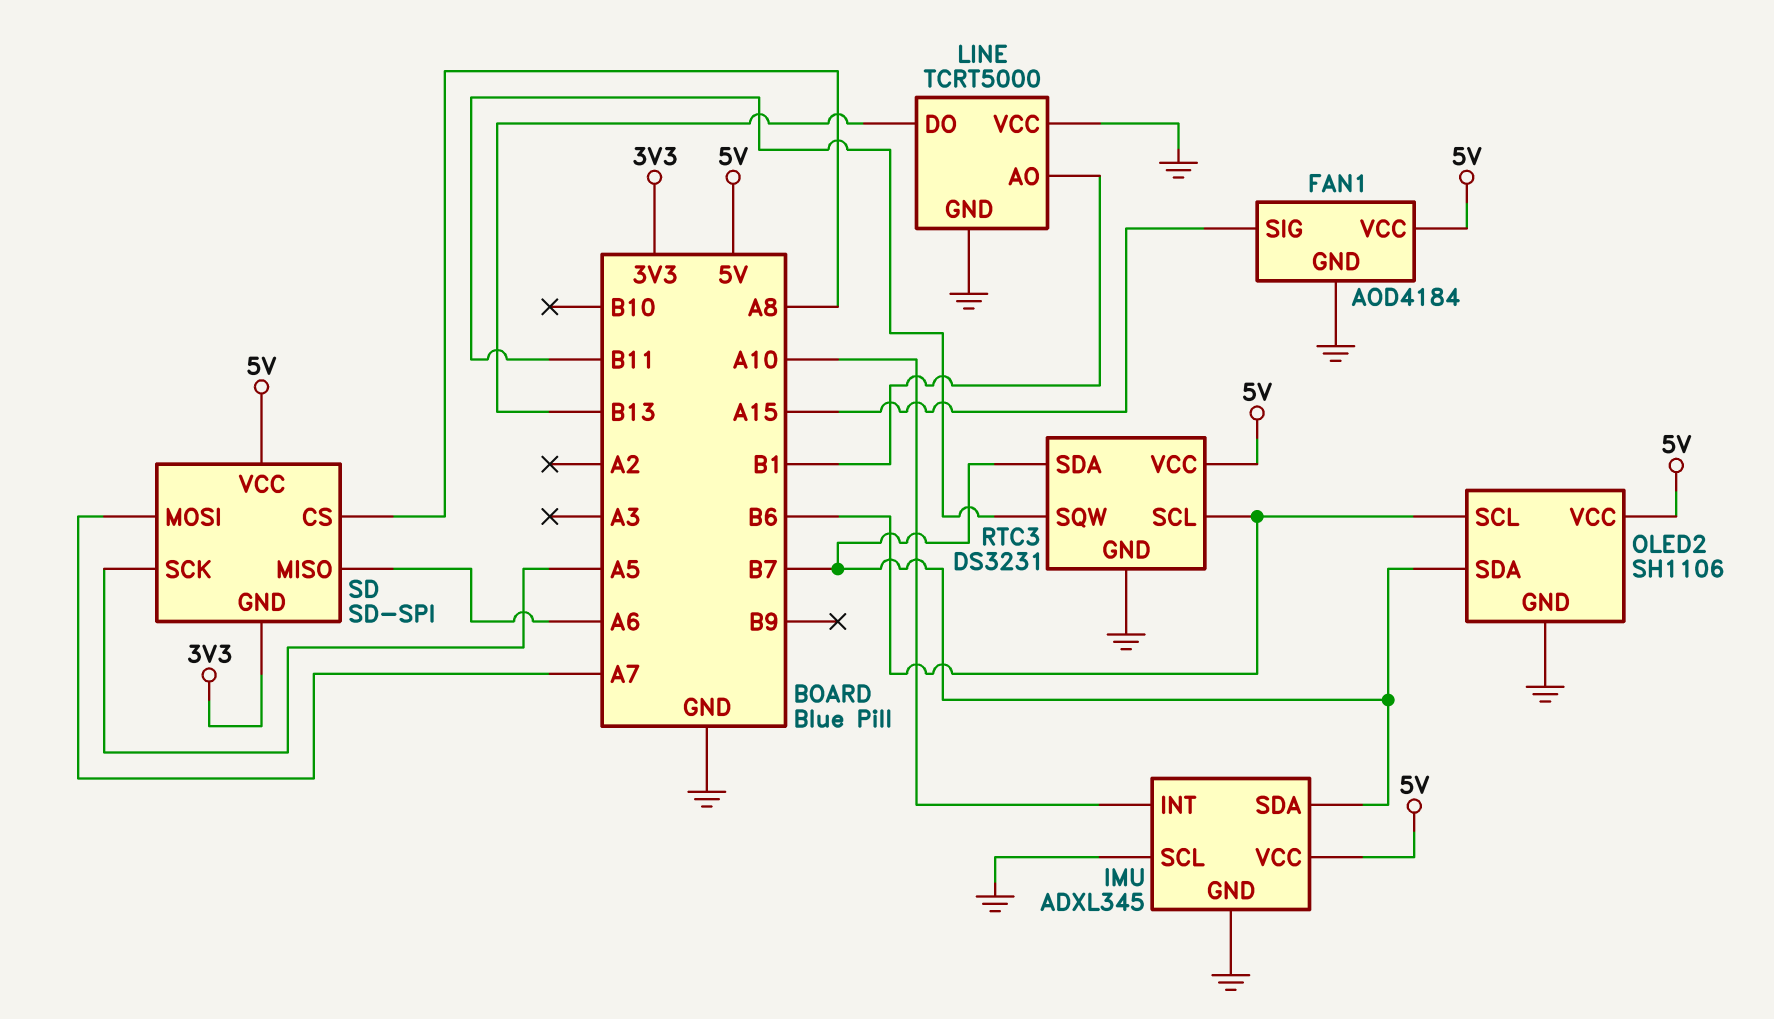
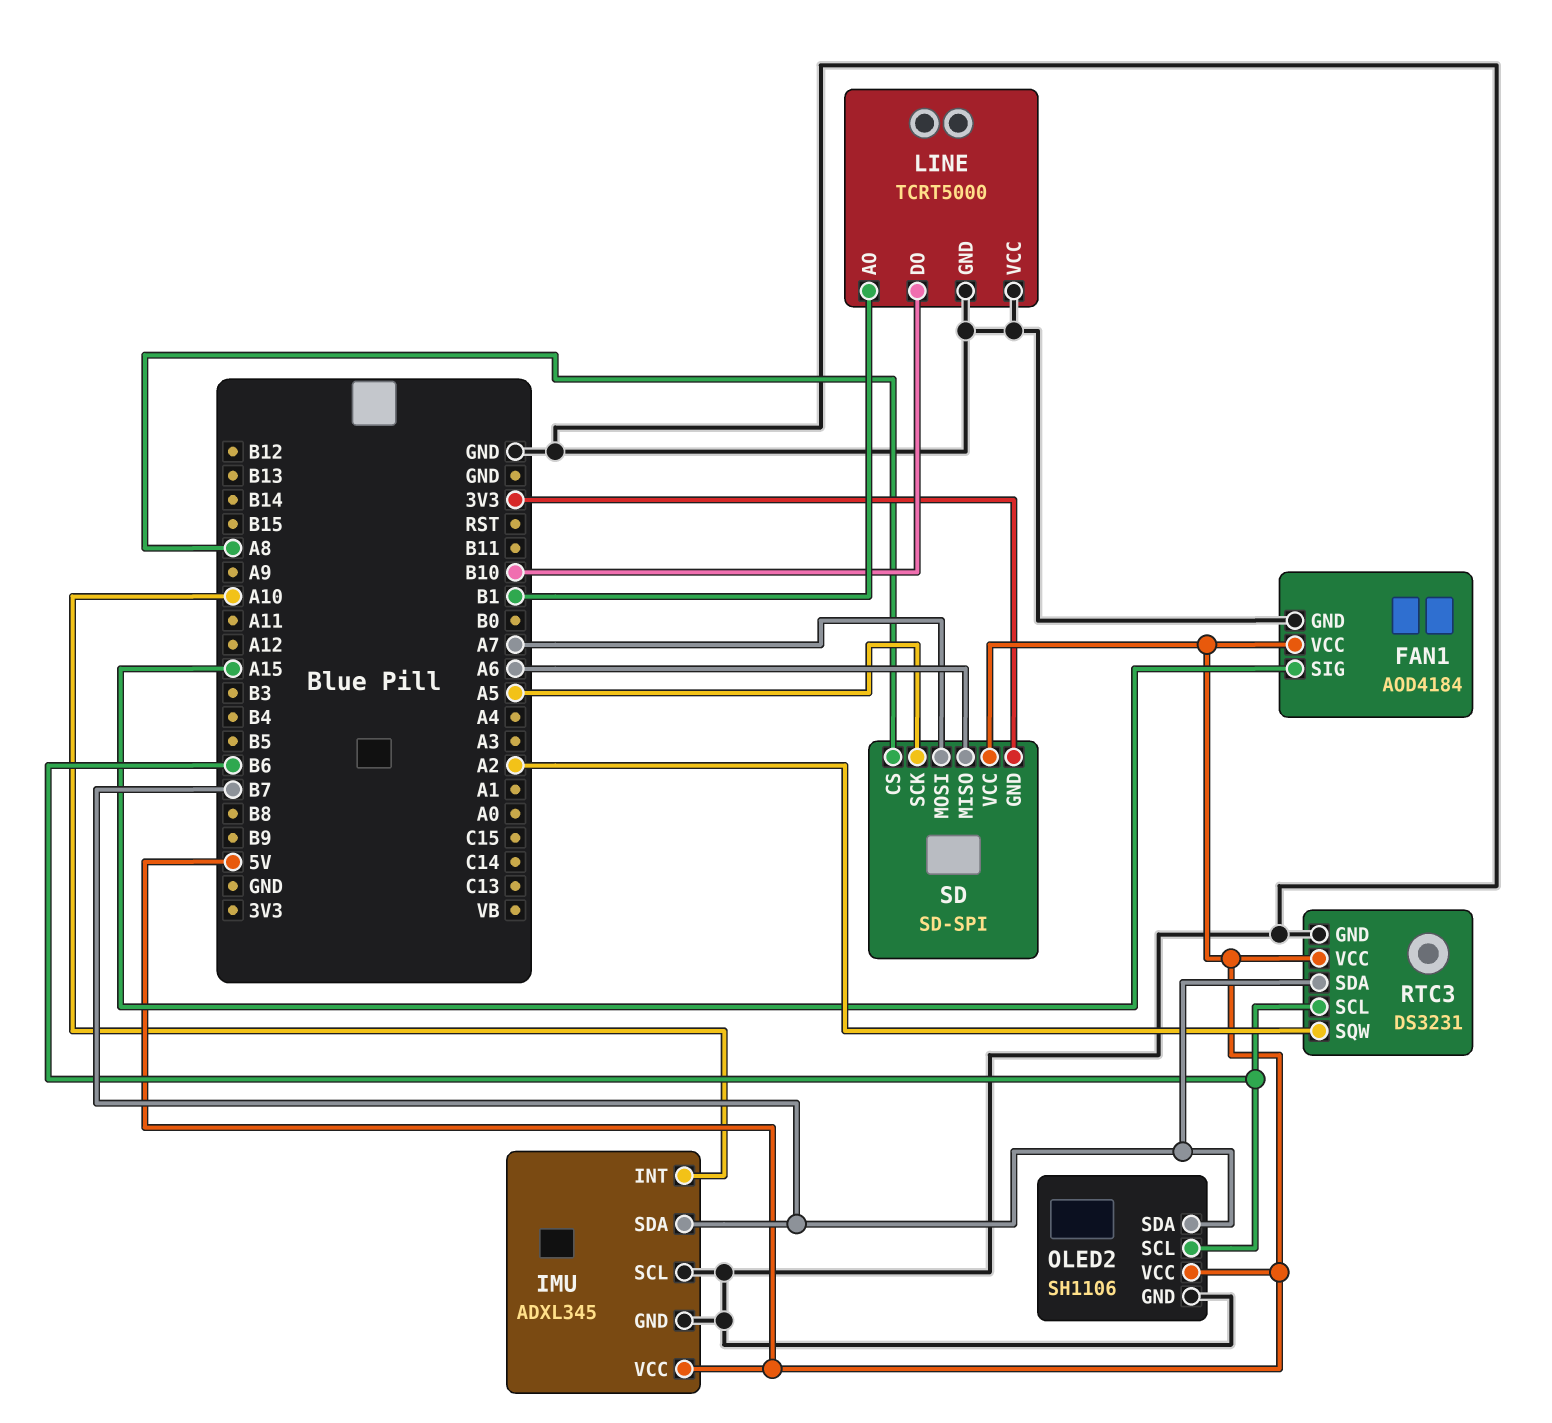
LINE pin DO: B13 -> B10
RTC3 pin SQW: B11 -> A2

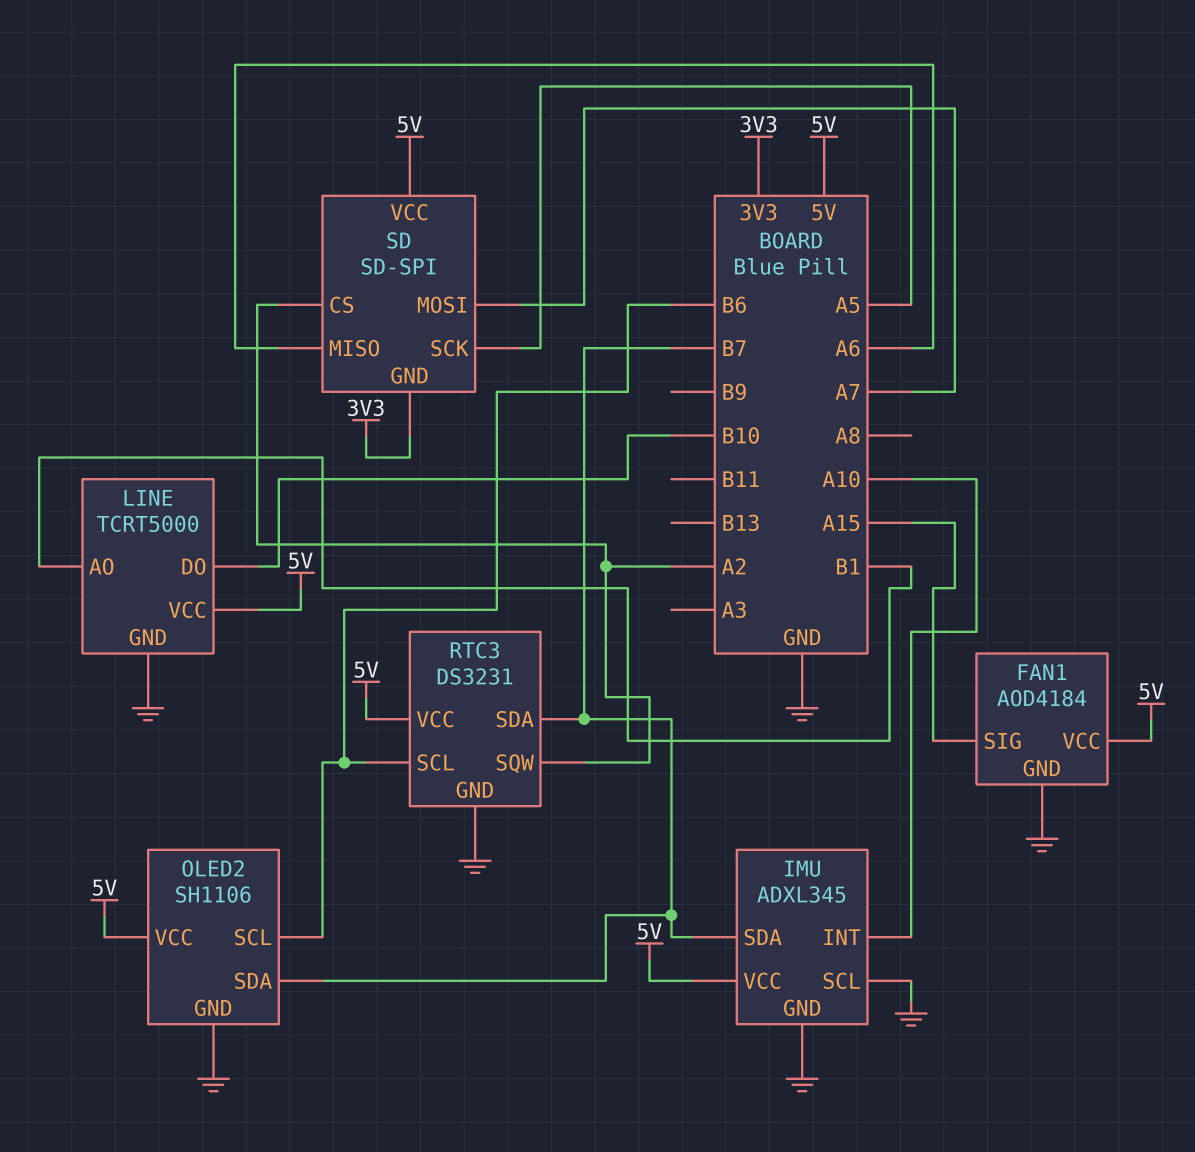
LINE pin VCC: GND -> 5V
SD pin CS: A8 -> A2

